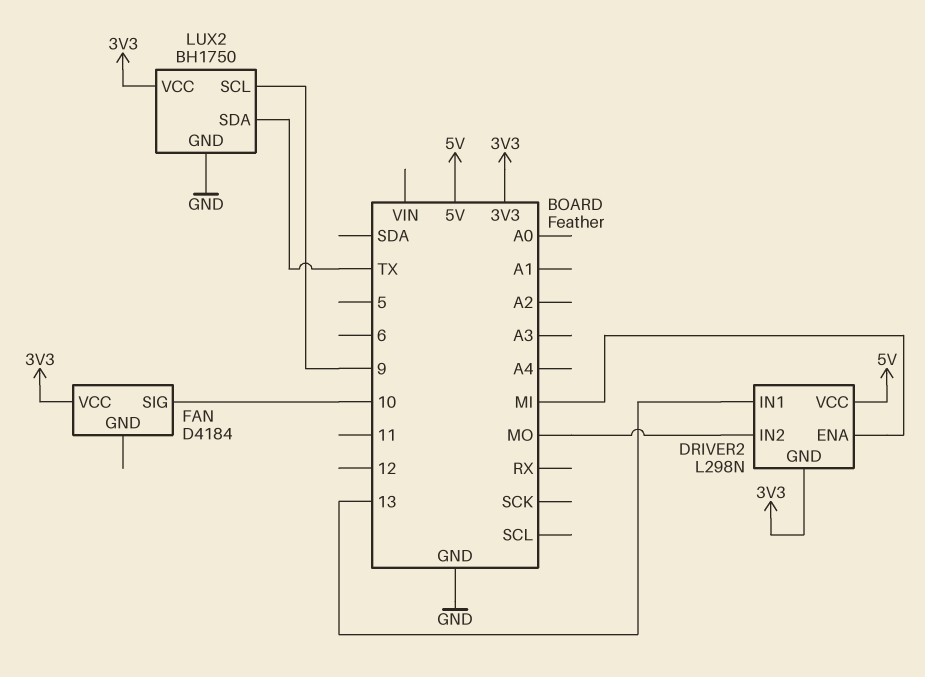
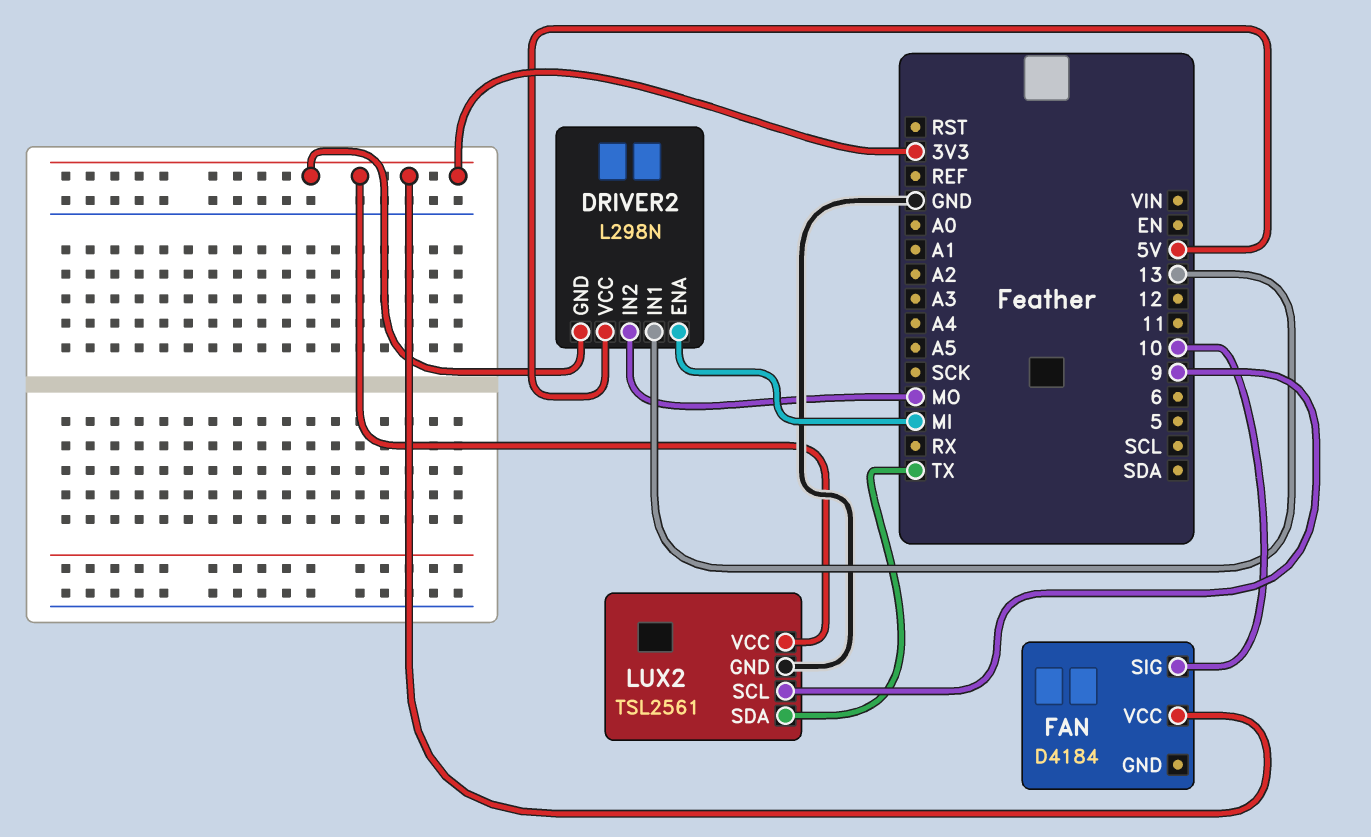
LUX2: BH1750 -> TSL2561

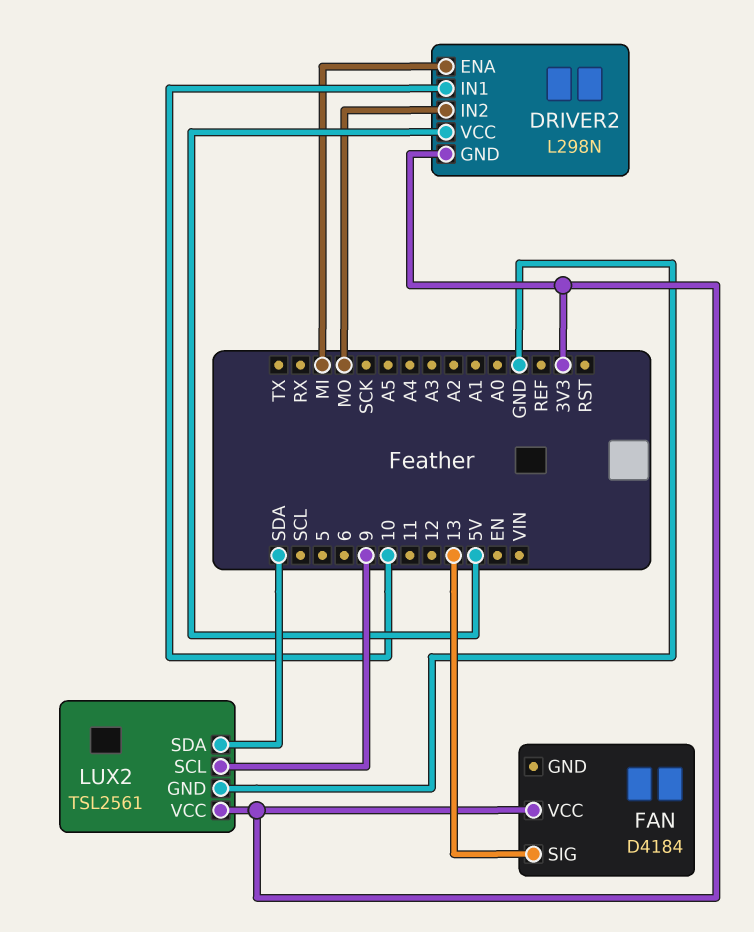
DRIVER2 pin IN1: 13 -> 10
FAN pin SIG: 10 -> 13
LUX2 pin SDA: TX -> SDA

